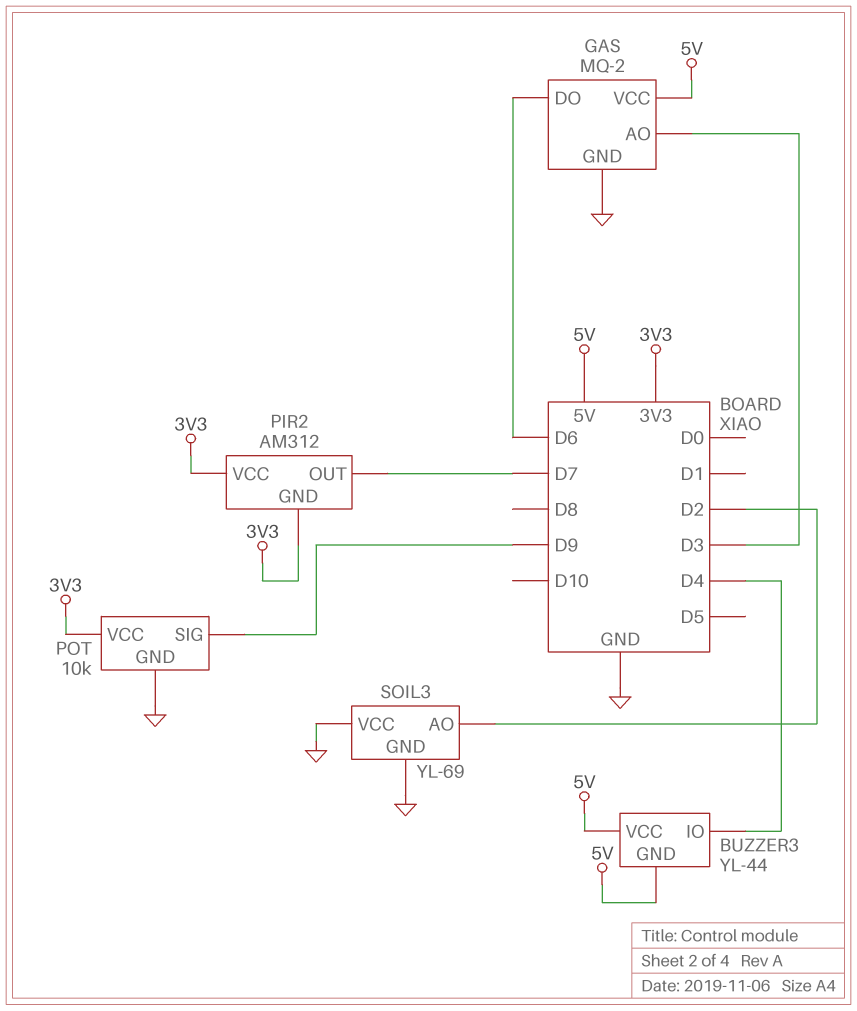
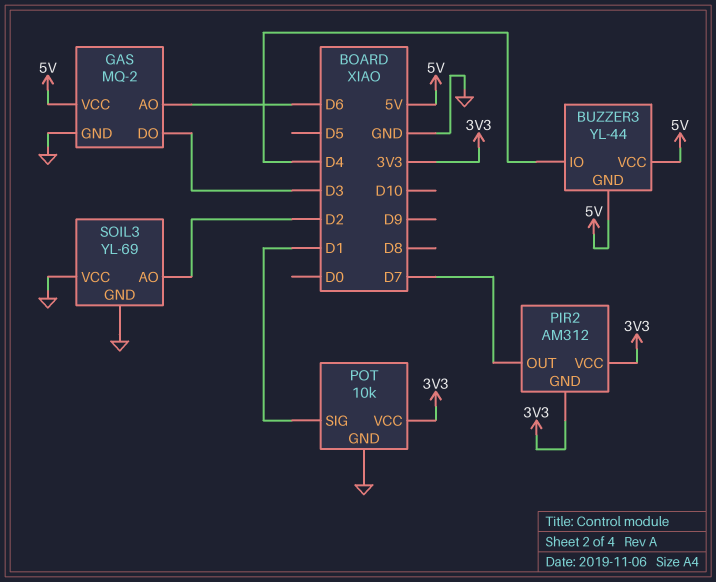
GAS pin AO: D3 -> D6
GAS pin DO: D6 -> D3
POT pin SIG: D9 -> D1

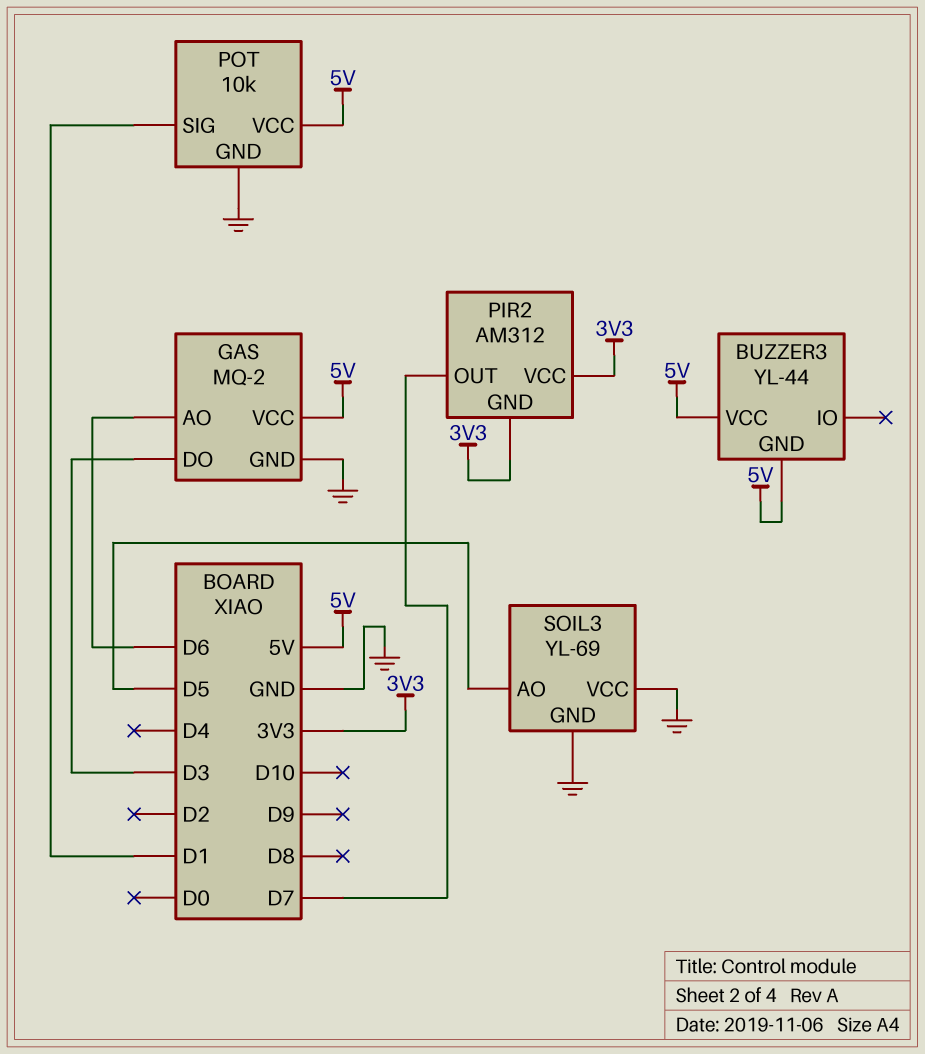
BUZZER3 pin IO: D4 -> none
POT pin VCC: 3V3 -> 5V
SOIL3 pin AO: D2 -> D5

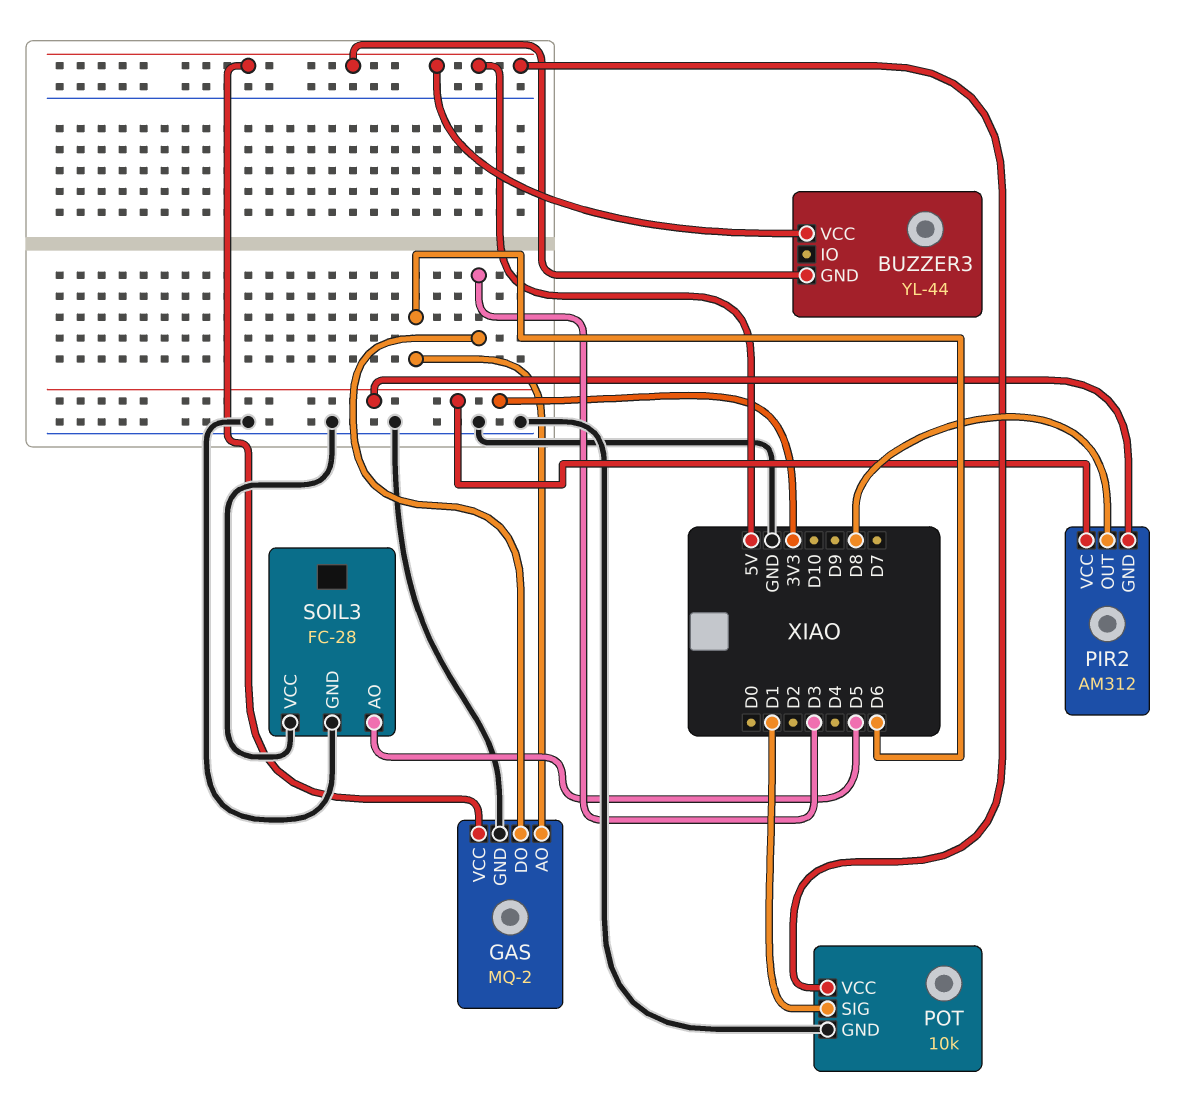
PIR2 pin OUT: D7 -> D8
SOIL3: YL-69 -> FC-28

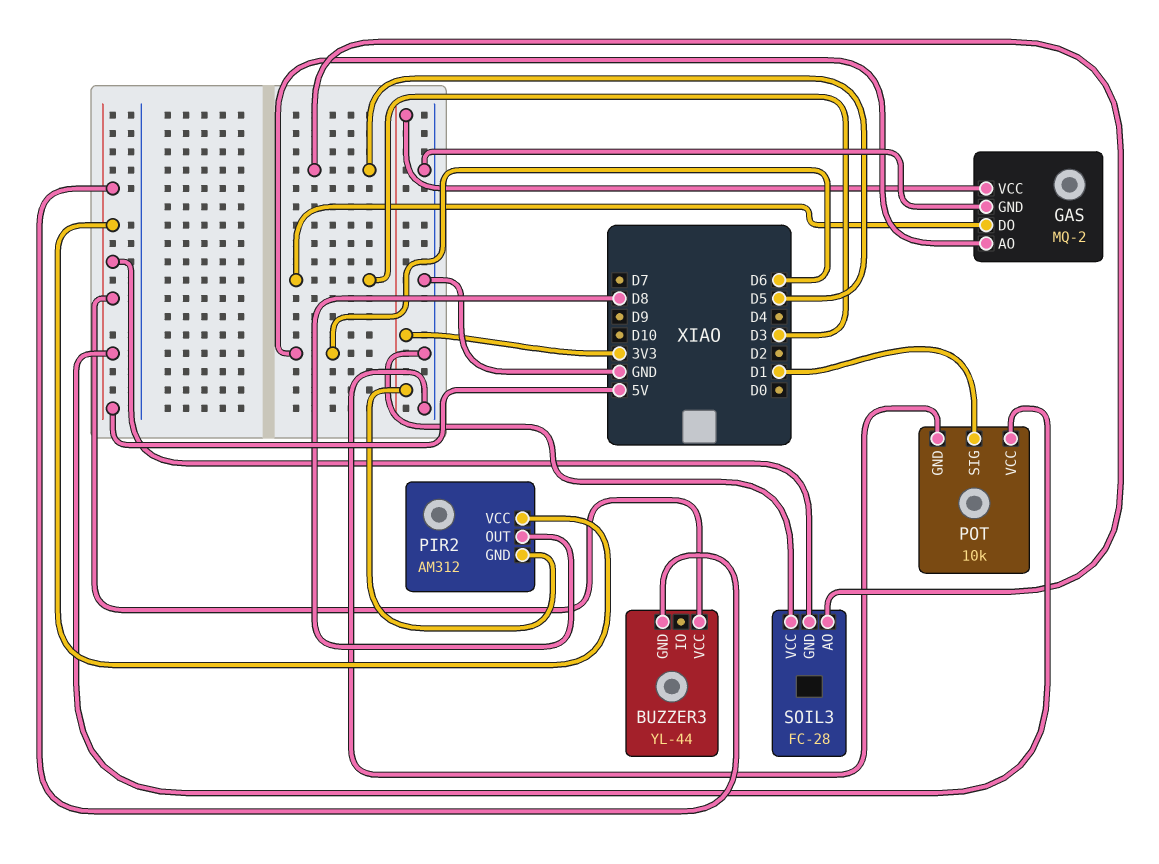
GAS pin VCC: 5V -> 3V3
PIR2 pin VCC: 3V3 -> 5V
SOIL3 pin GND: GND -> 5V

